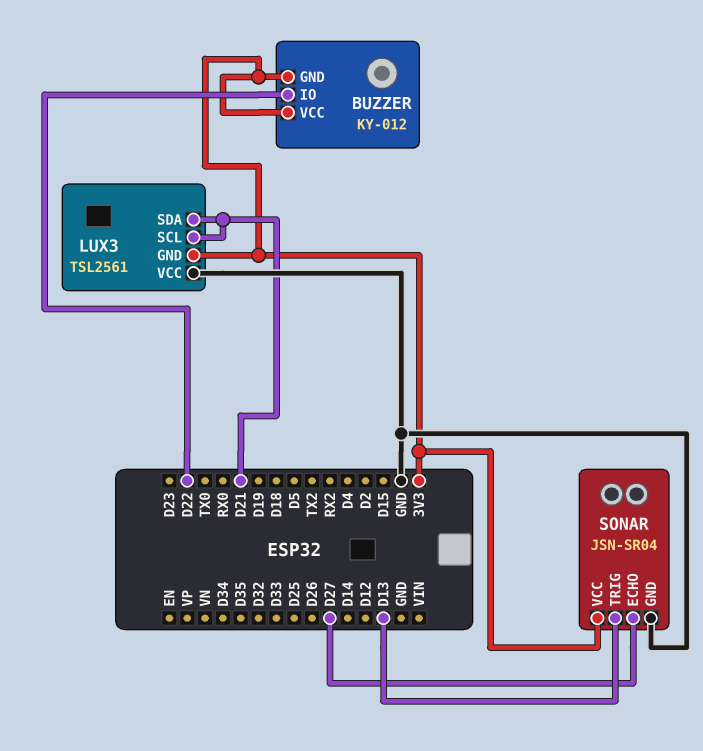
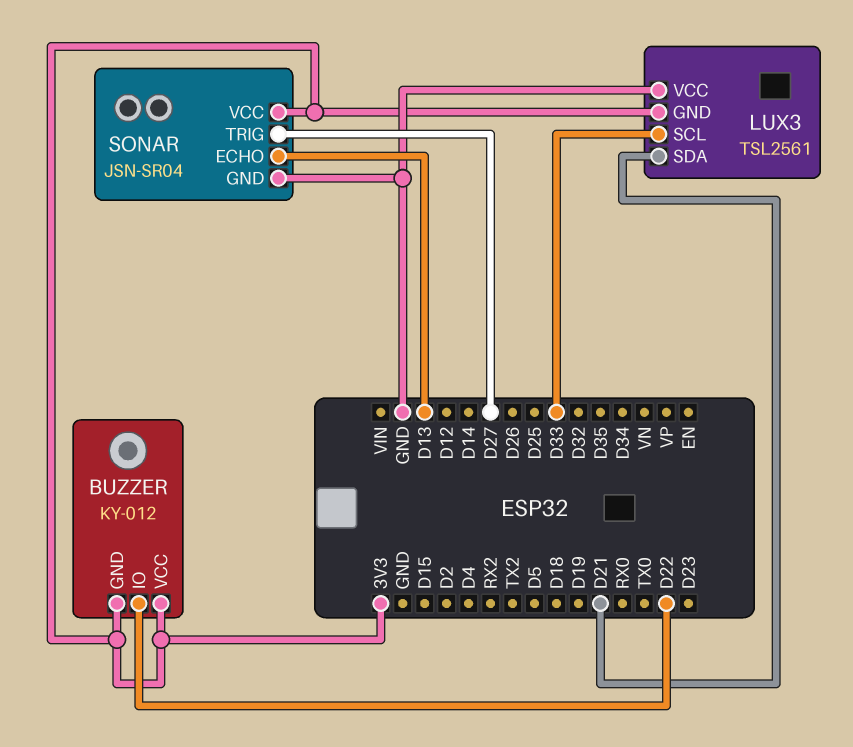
LUX3 pin SCL: D21 -> D33
SONAR pin ECHO: D27 -> D13
SONAR pin TRIG: D13 -> D27

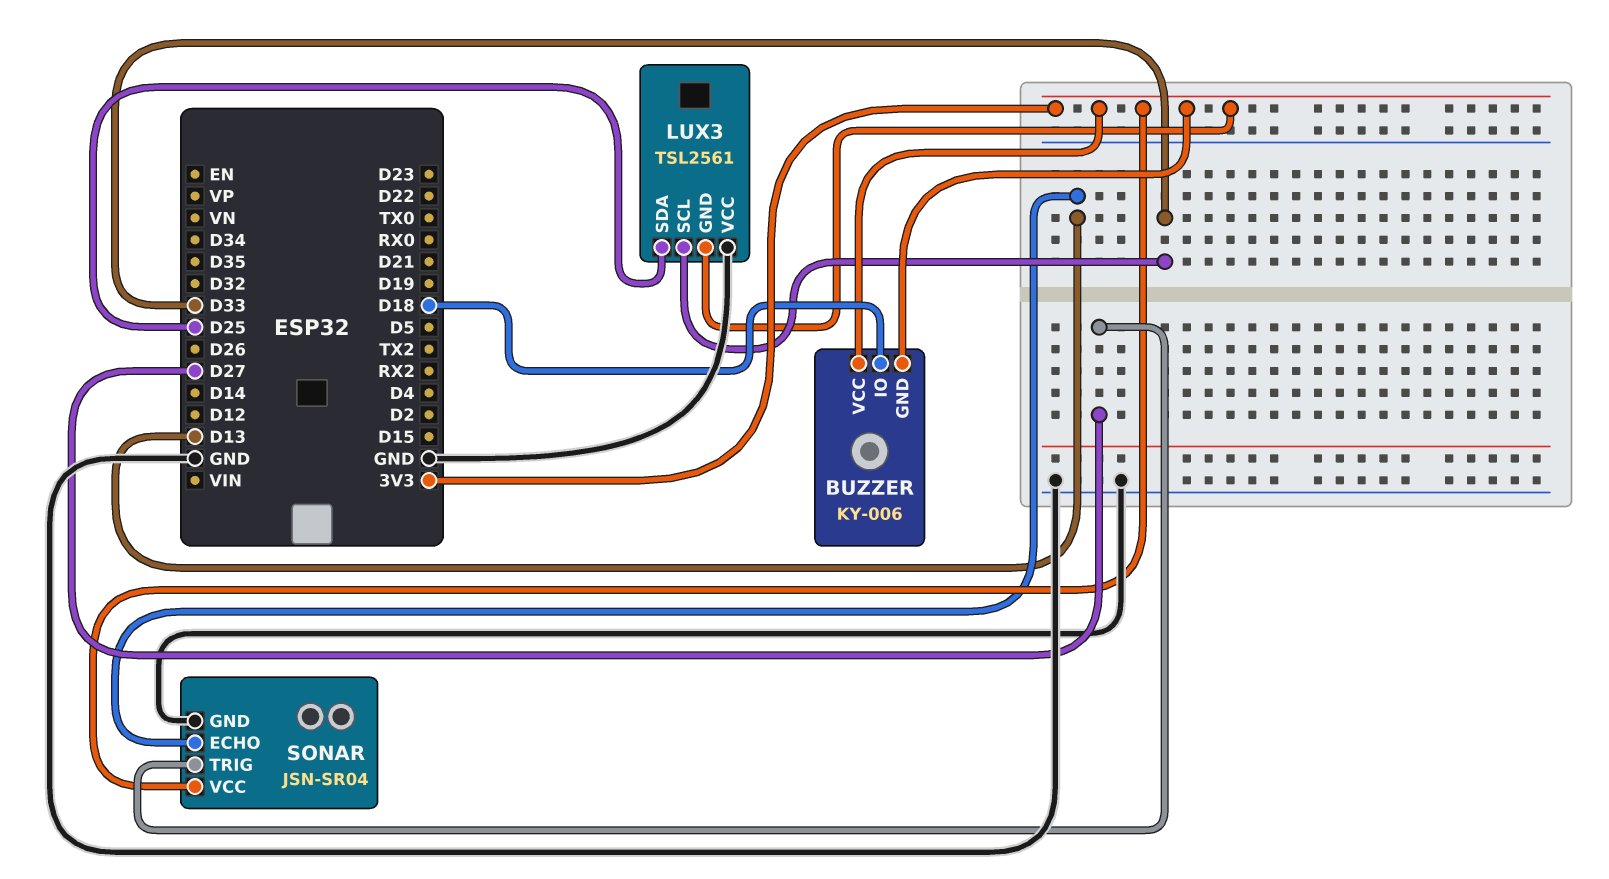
BUZZER: KY-012 -> KY-006
BUZZER pin IO: D22 -> D18
LUX3 pin SDA: D21 -> D25

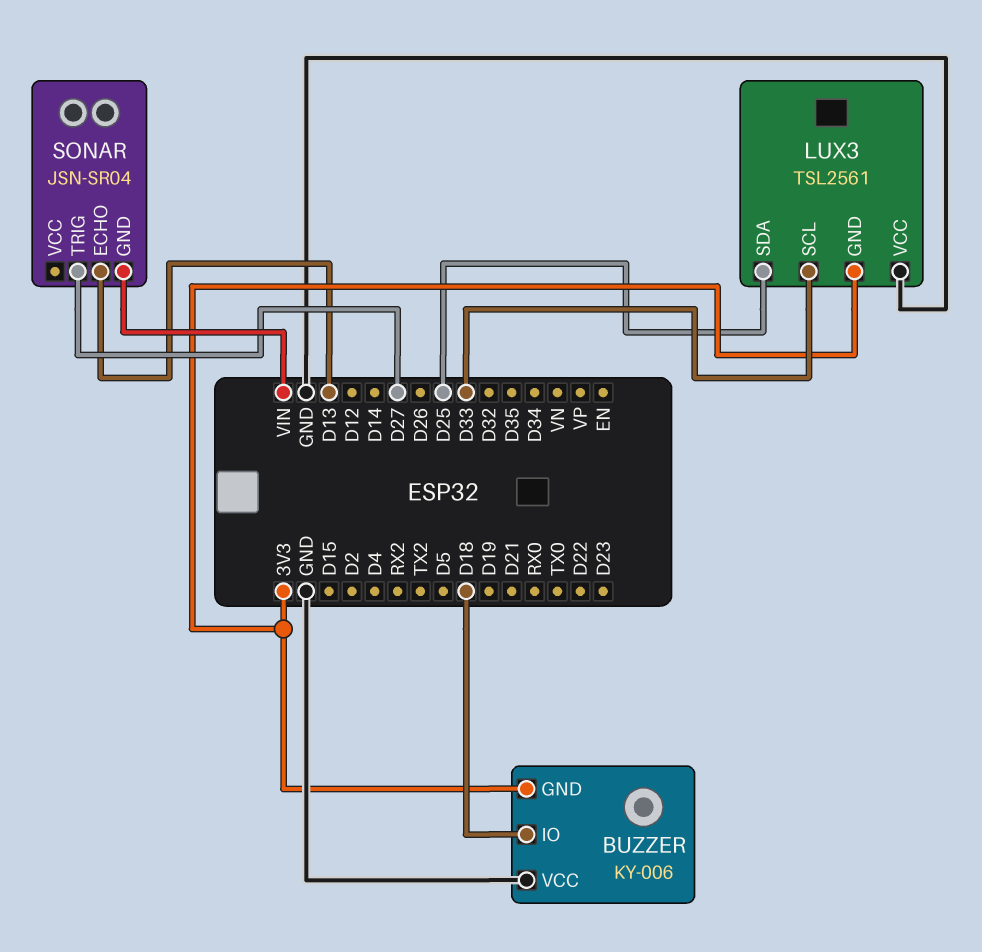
BUZZER pin VCC: 3V3 -> GND
SONAR pin GND: GND -> VIN
SONAR pin VCC: 3V3 -> none

